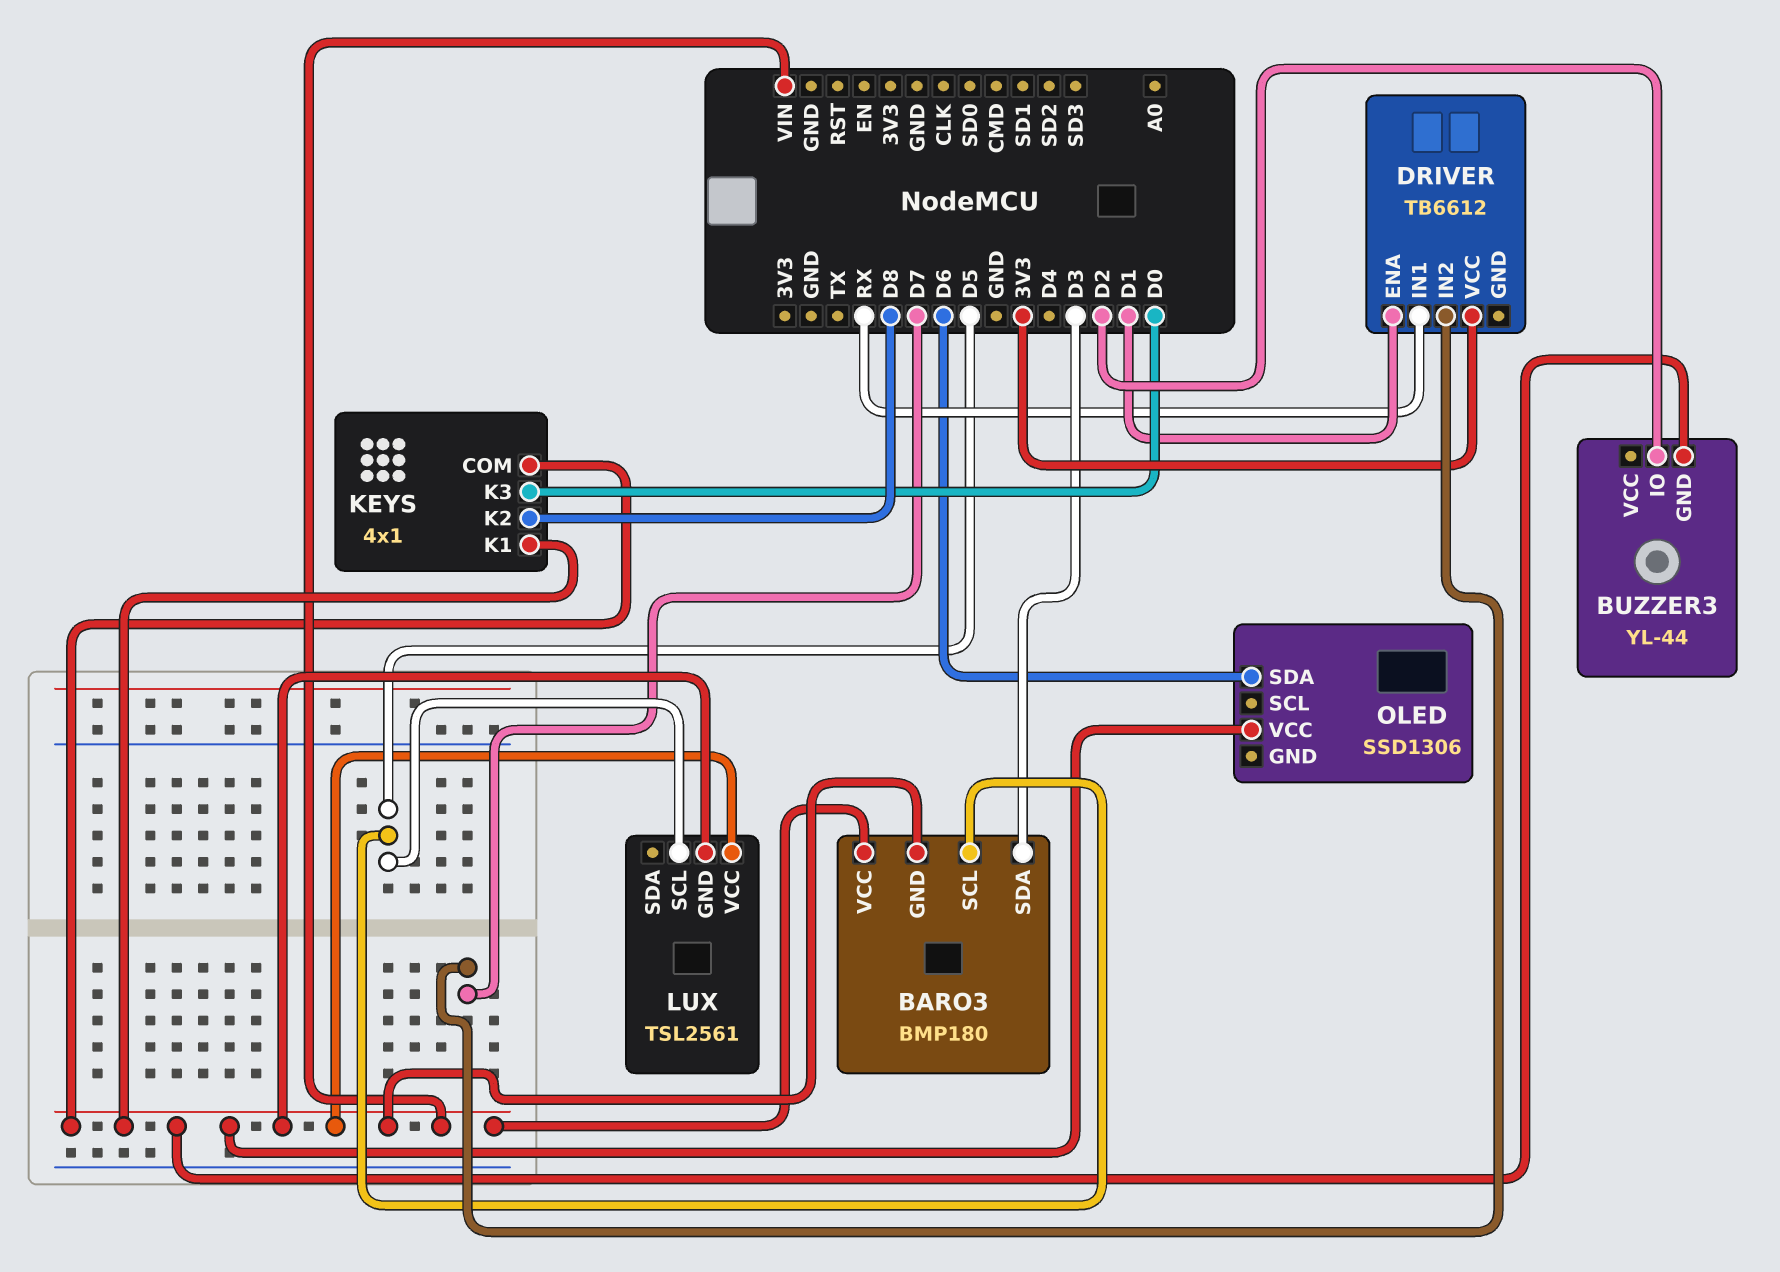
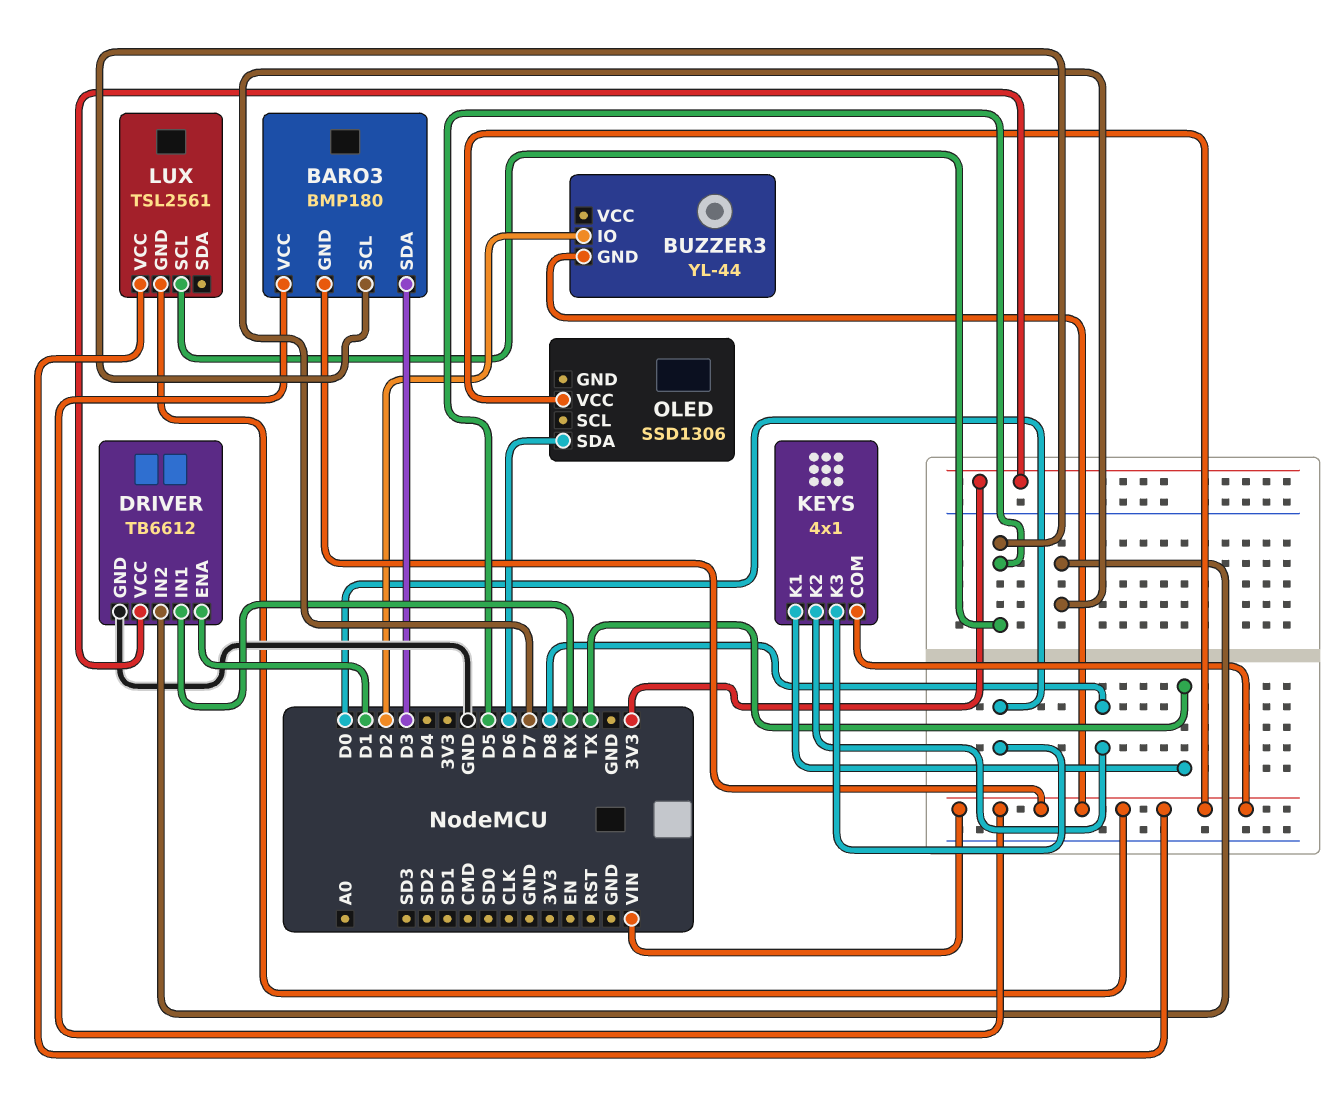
DRIVER pin GND: none -> GND
KEYS pin K1: VIN -> TX

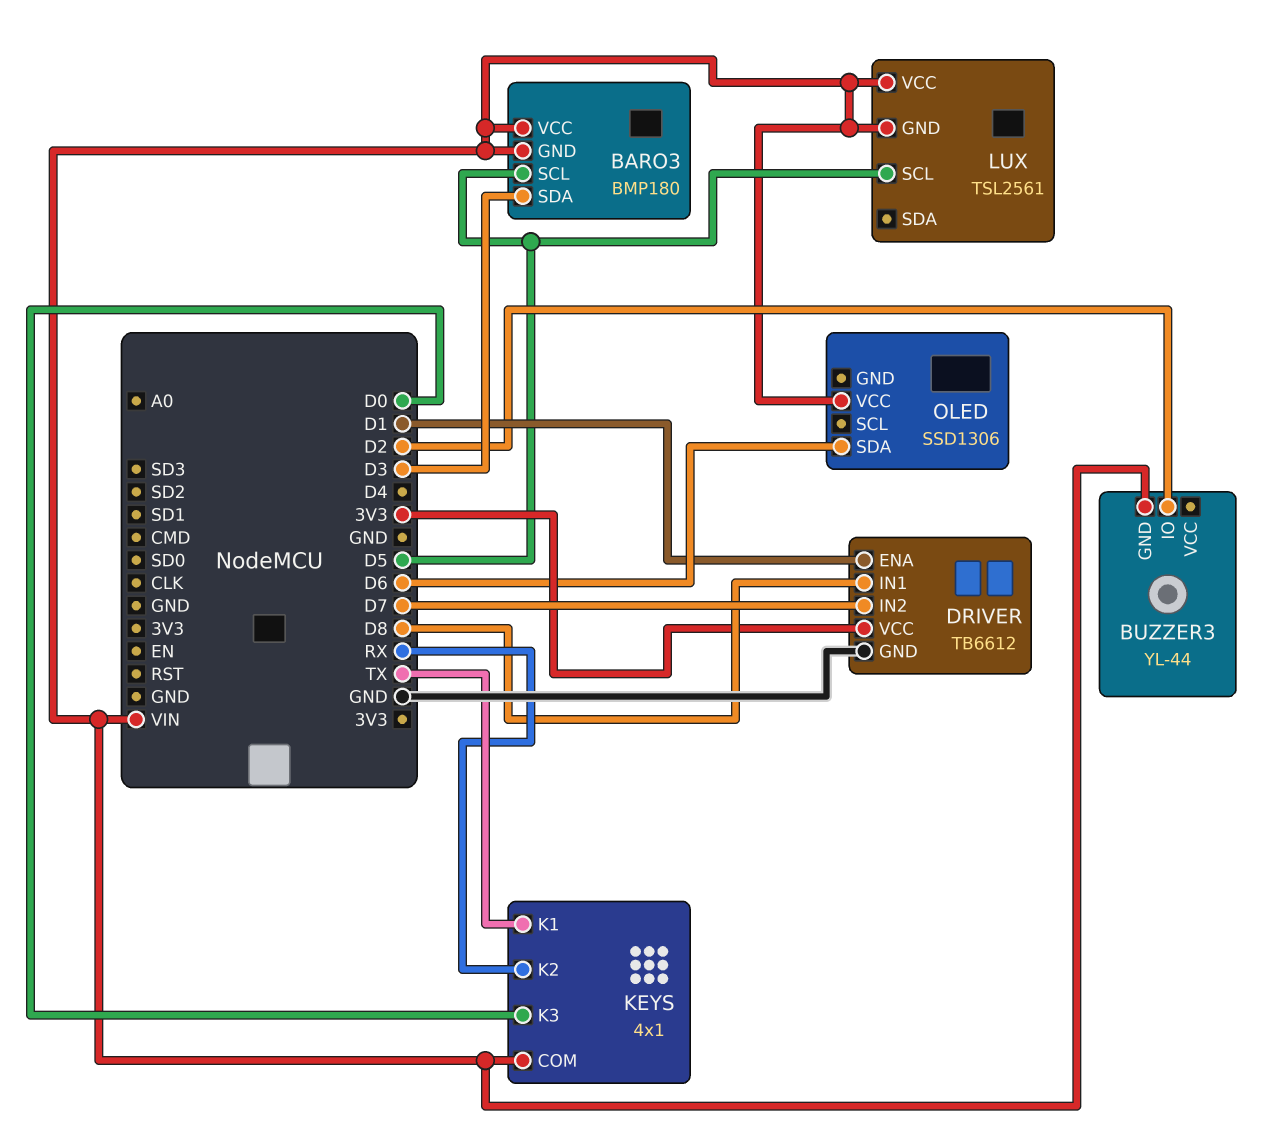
DRIVER pin IN1: RX -> D8
KEYS pin K2: D8 -> RX

